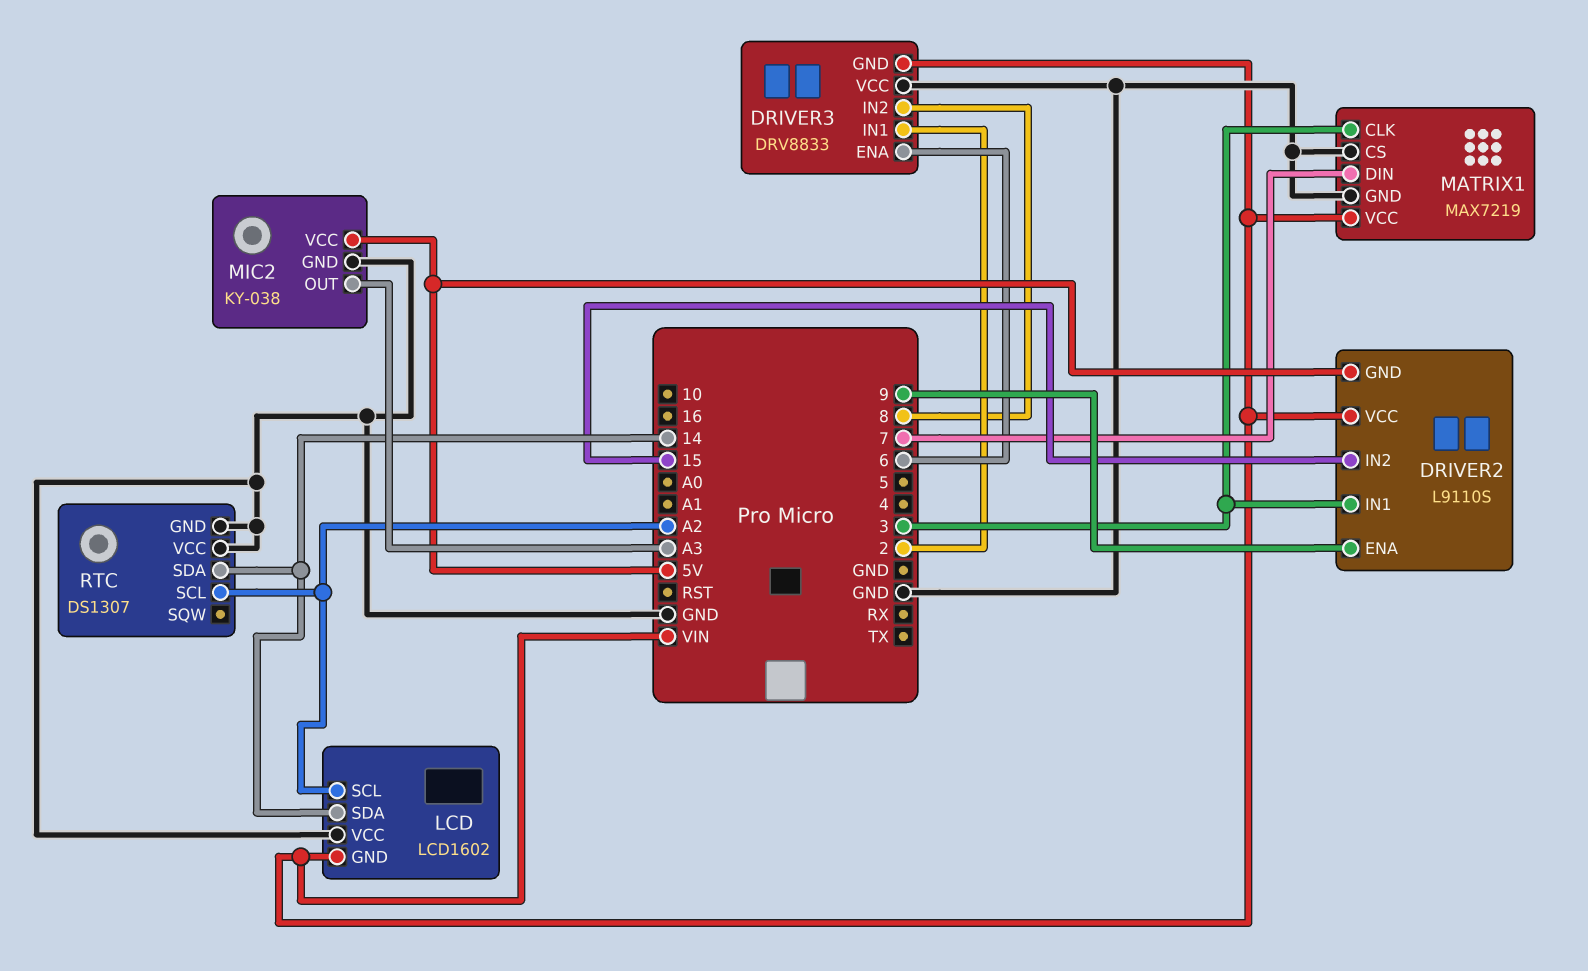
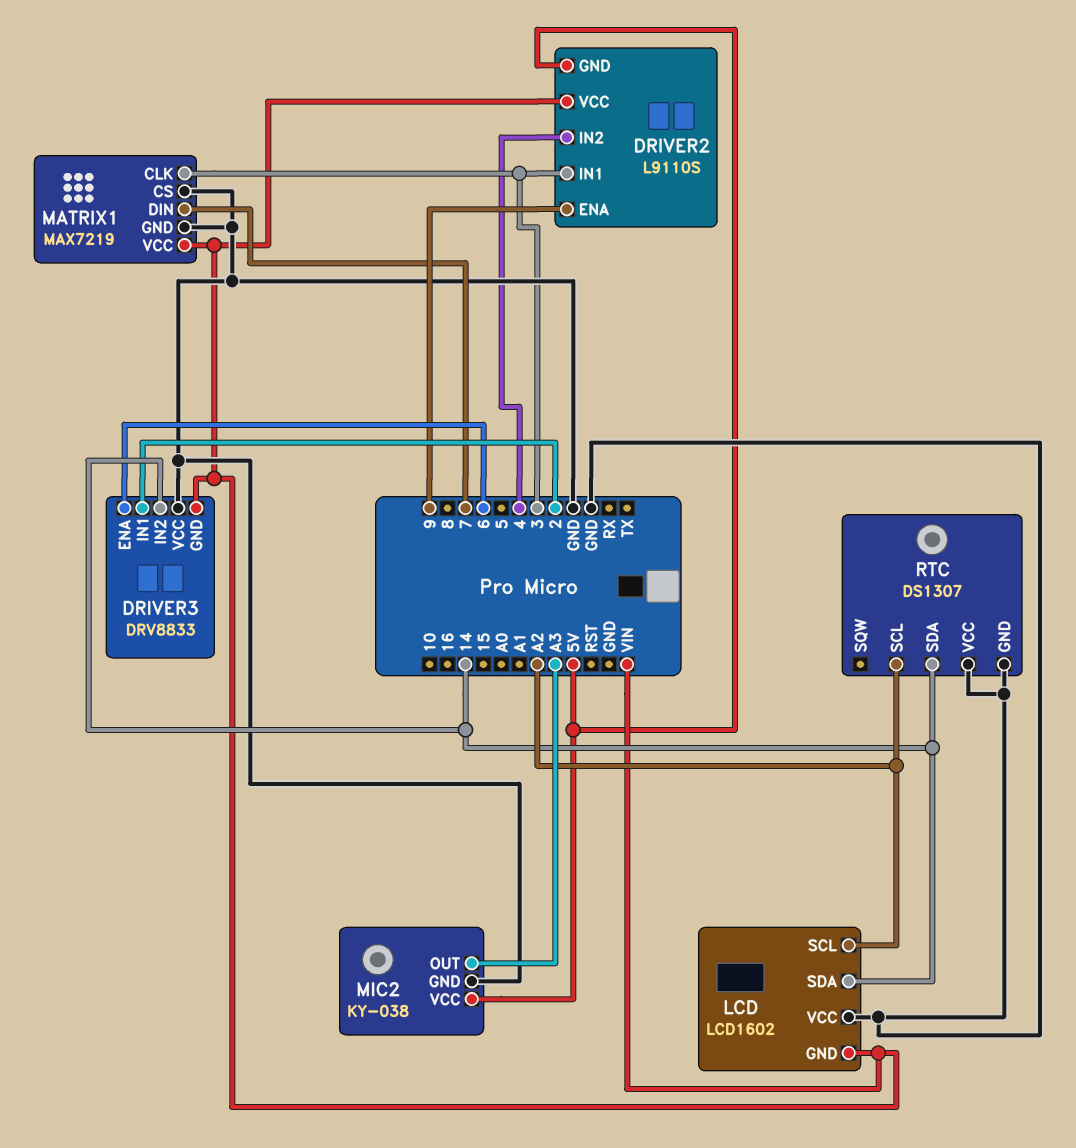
DRIVER2 pin IN2: 15 -> 4
DRIVER3 pin IN2: 8 -> 14

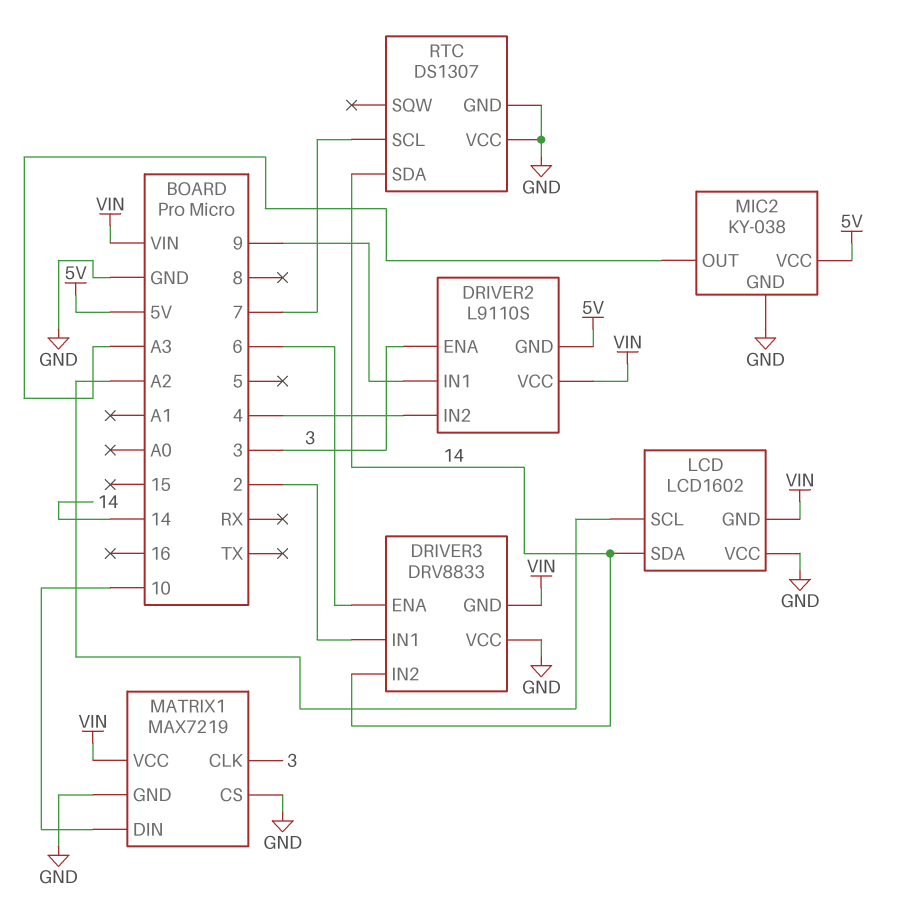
DRIVER2 pin ENA: 9 -> 3
DRIVER2 pin IN1: 3 -> 9
MATRIX1 pin DIN: 7 -> 10
RTC pin SCL: A2 -> 7

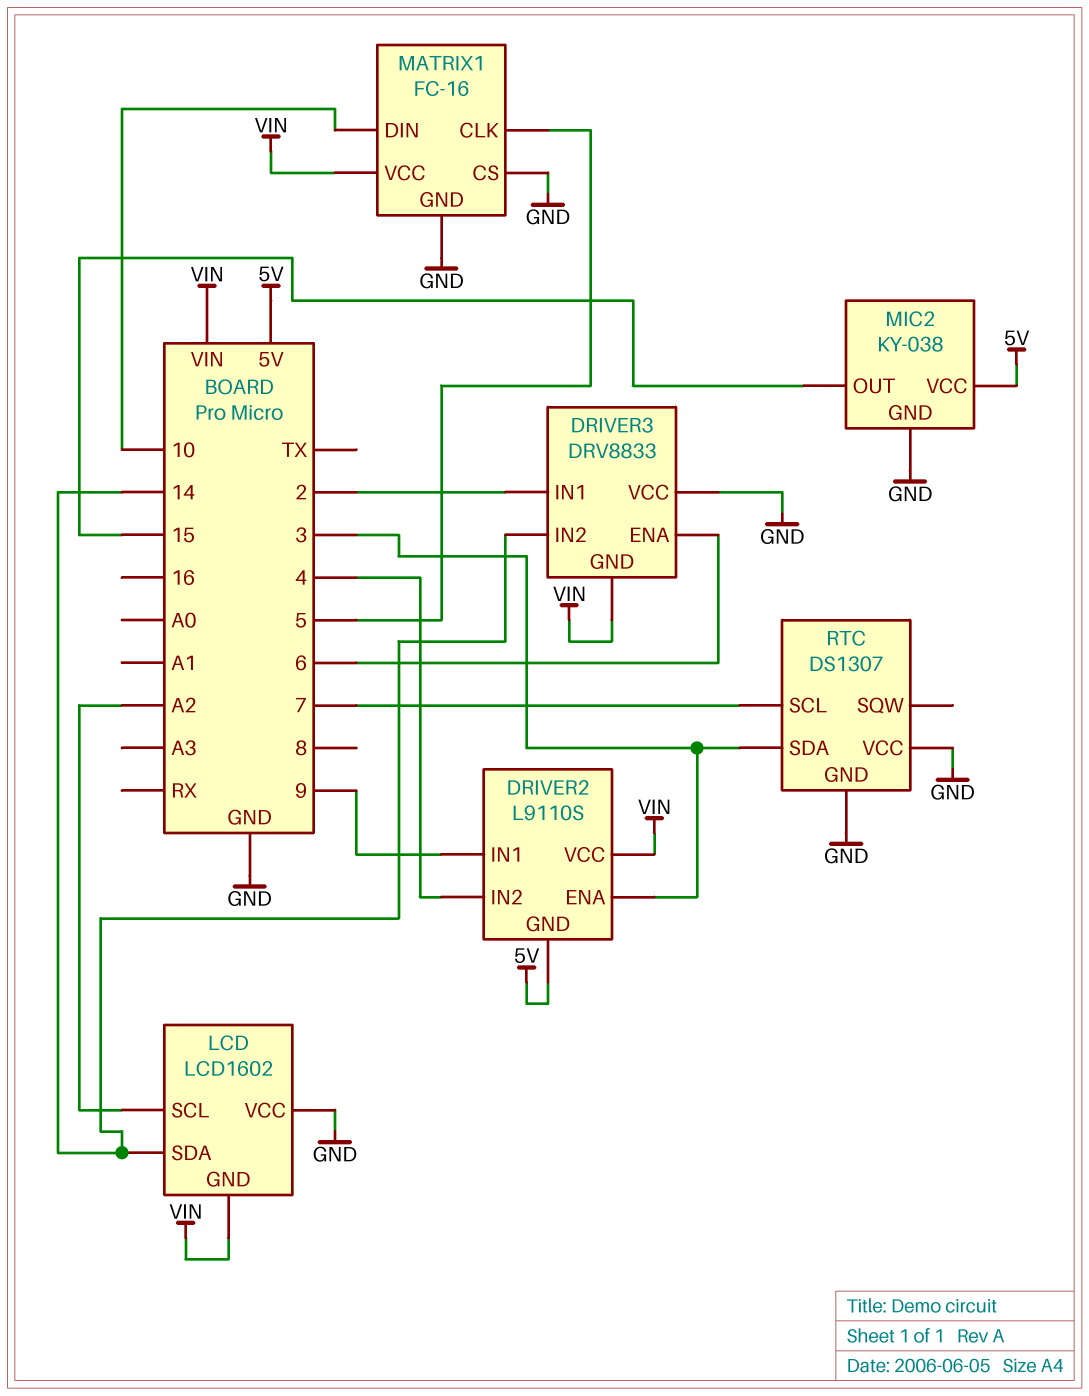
MATRIX1: MAX7219 -> FC-16
MATRIX1 pin CLK: 3 -> 5
MIC2 pin OUT: A3 -> 15
RTC pin SDA: 14 -> 3

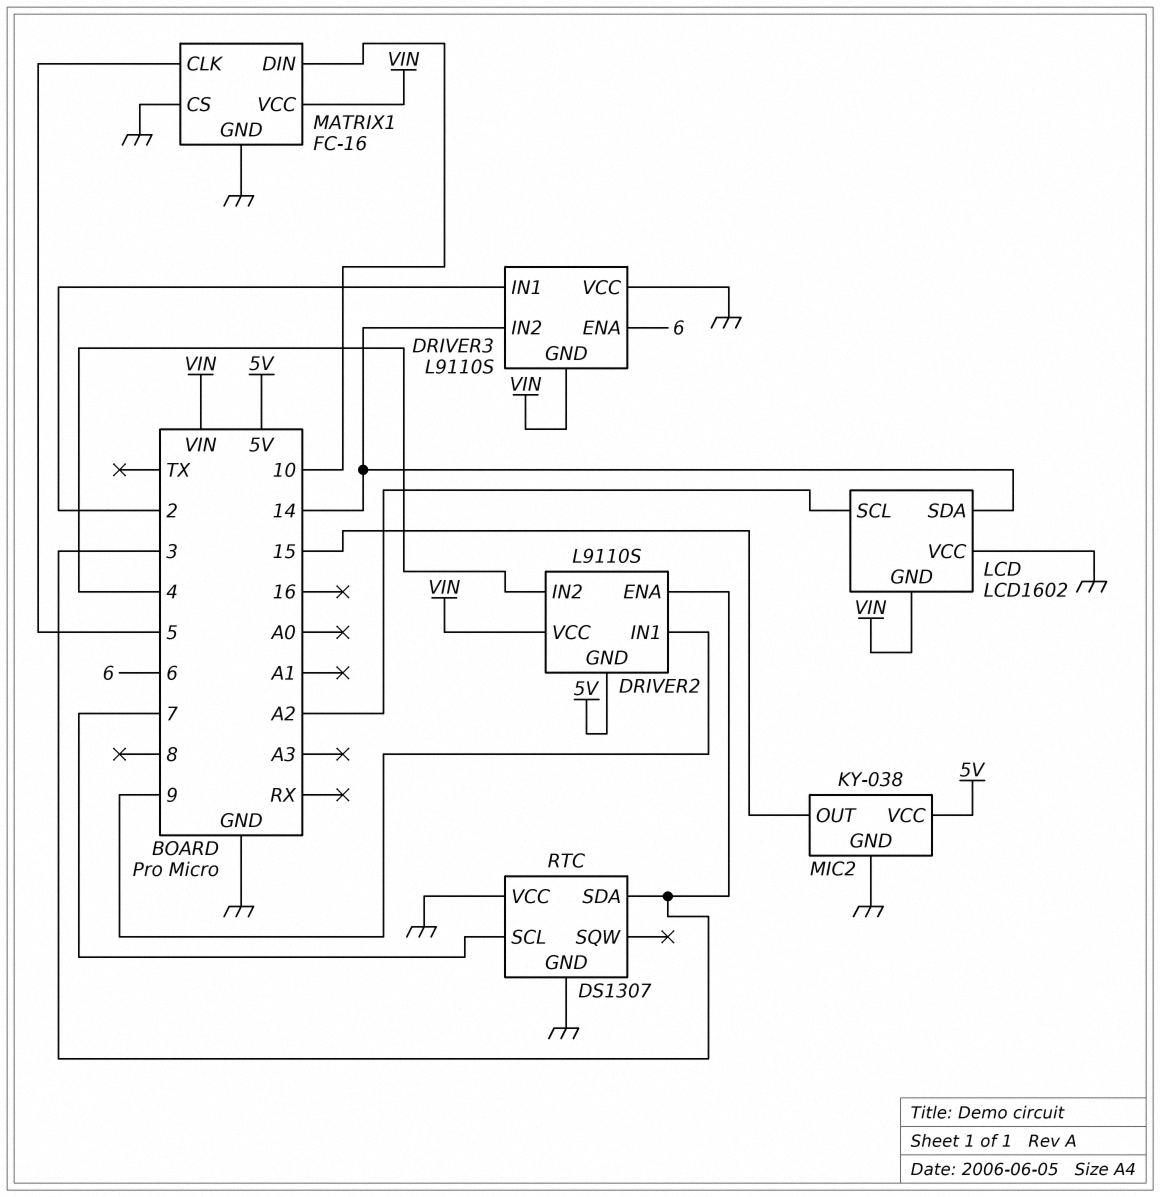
DRIVER3: DRV8833 -> L9110S

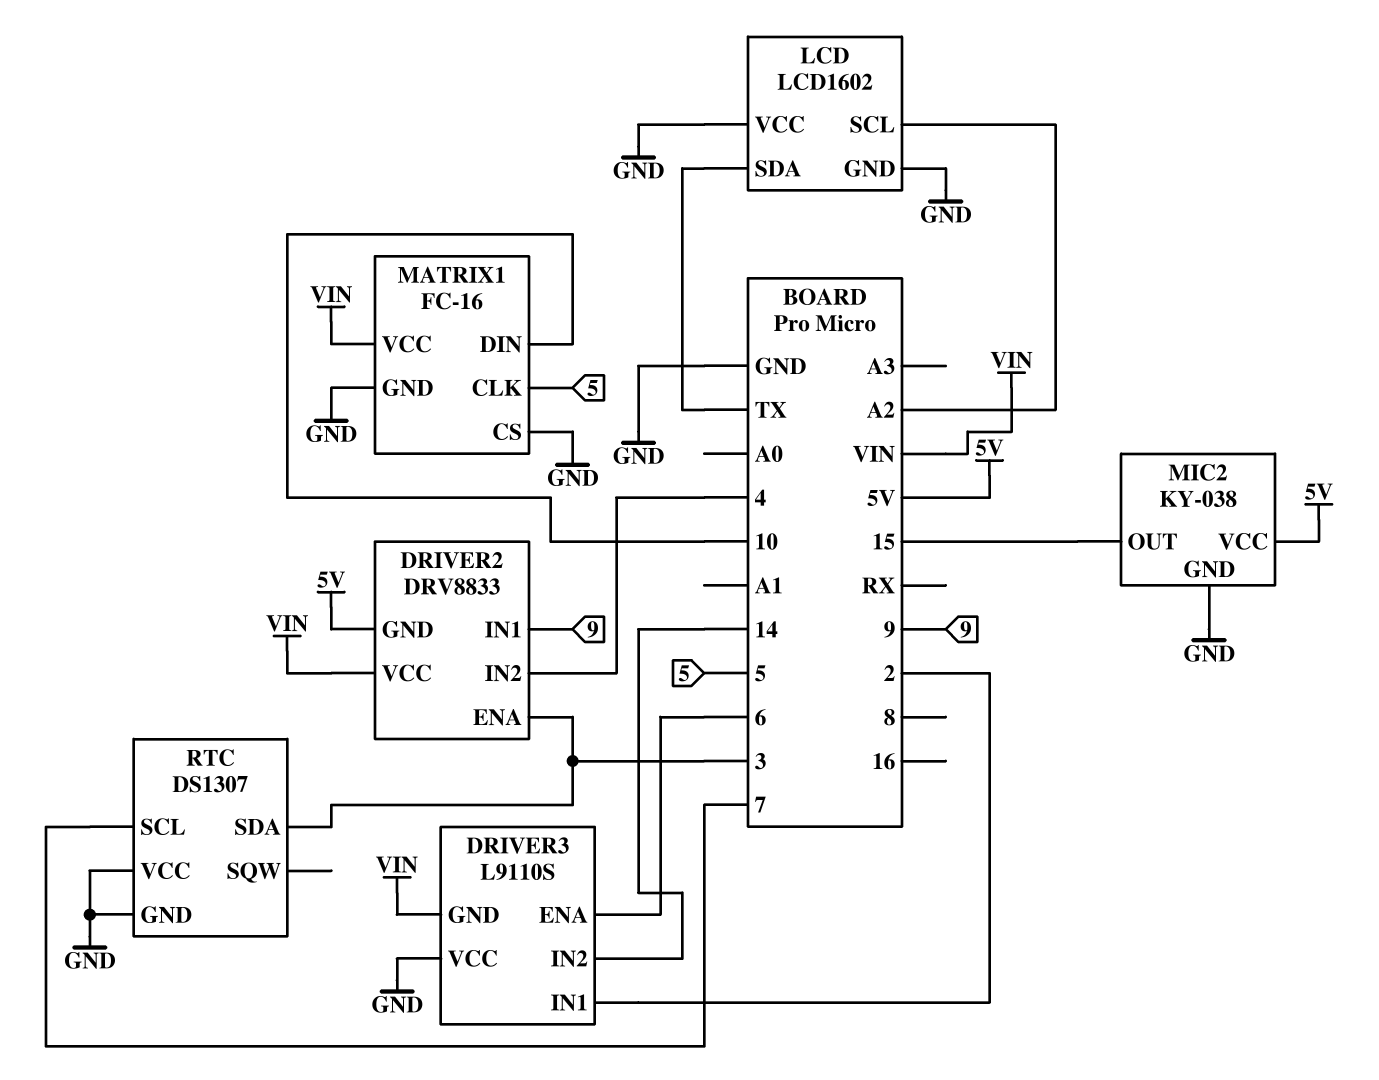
DRIVER2: L9110S -> DRV8833
LCD pin GND: VIN -> GND
LCD pin SDA: 14 -> TX

